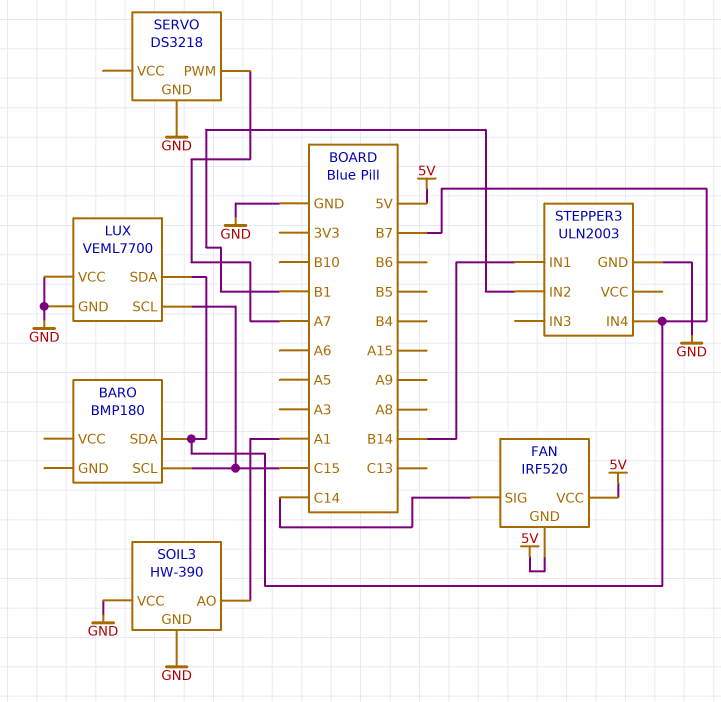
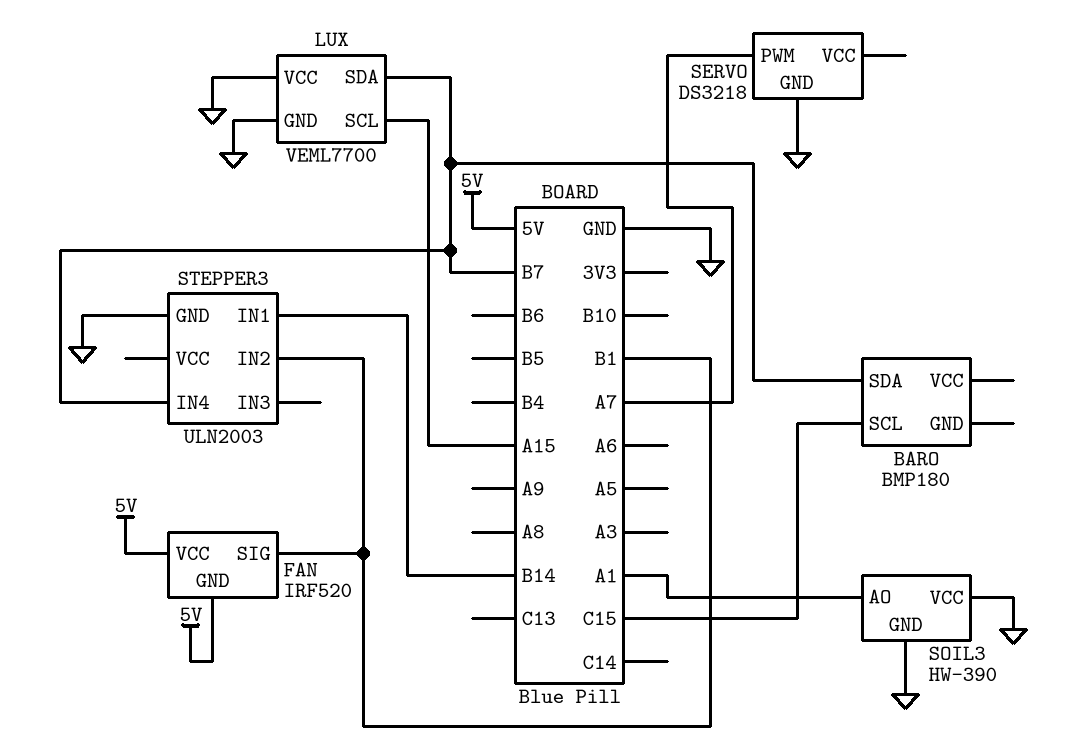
FAN pin SIG: C14 -> B1
LUX pin SCL: C15 -> A15

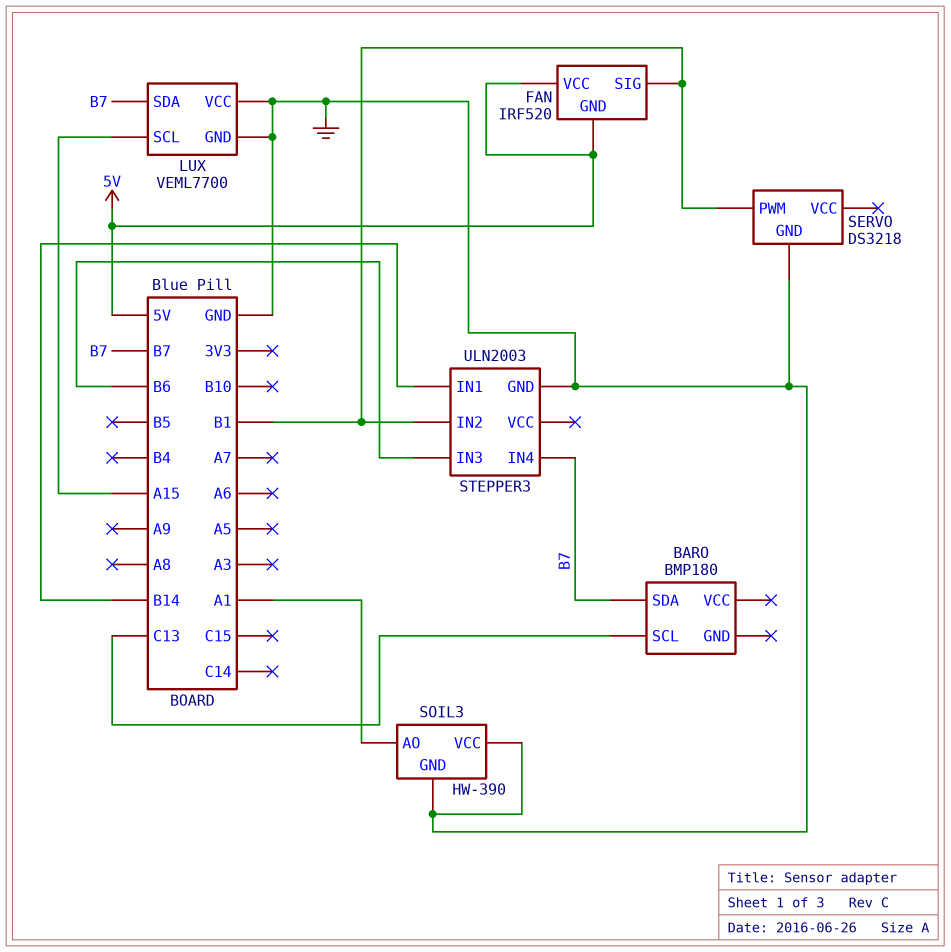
BARO pin SCL: C15 -> C13
SERVO pin PWM: A7 -> B1
STEPPER3 pin IN3: none -> B6

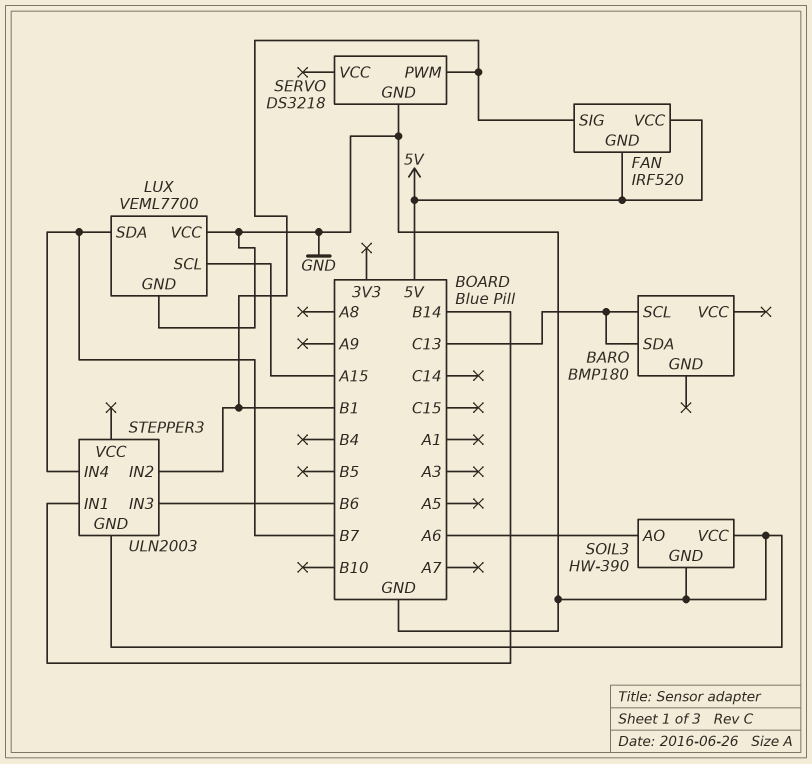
BARO pin SDA: B7 -> C13
SOIL3 pin AO: A1 -> A6

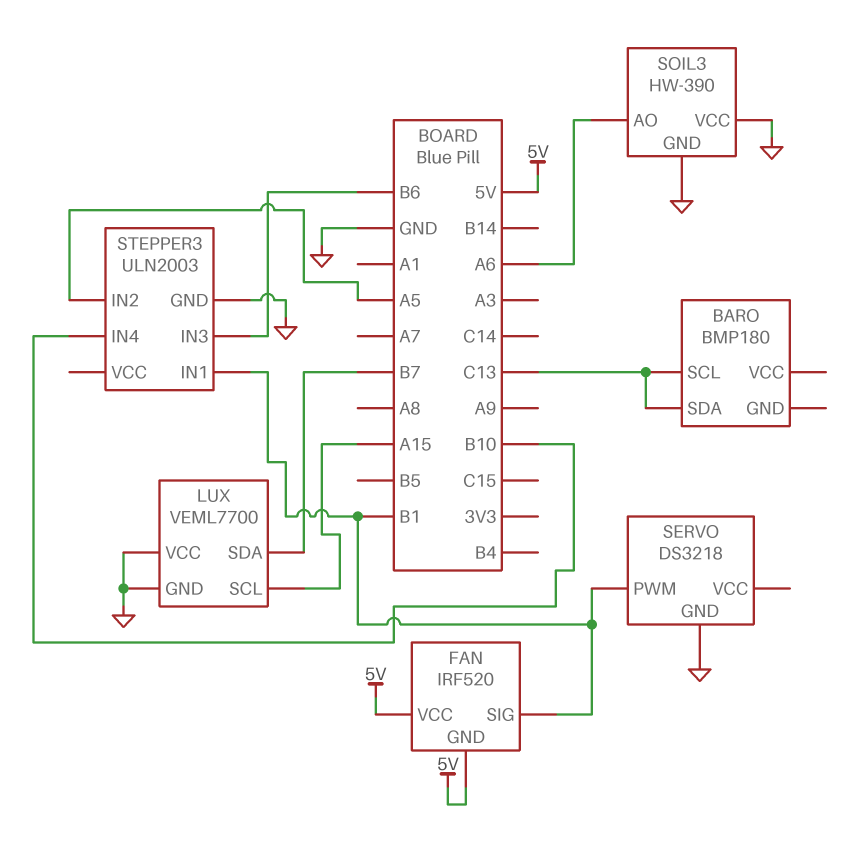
STEPPER3 pin IN1: B14 -> B1
STEPPER3 pin IN2: B1 -> A5
STEPPER3 pin IN4: B7 -> B10

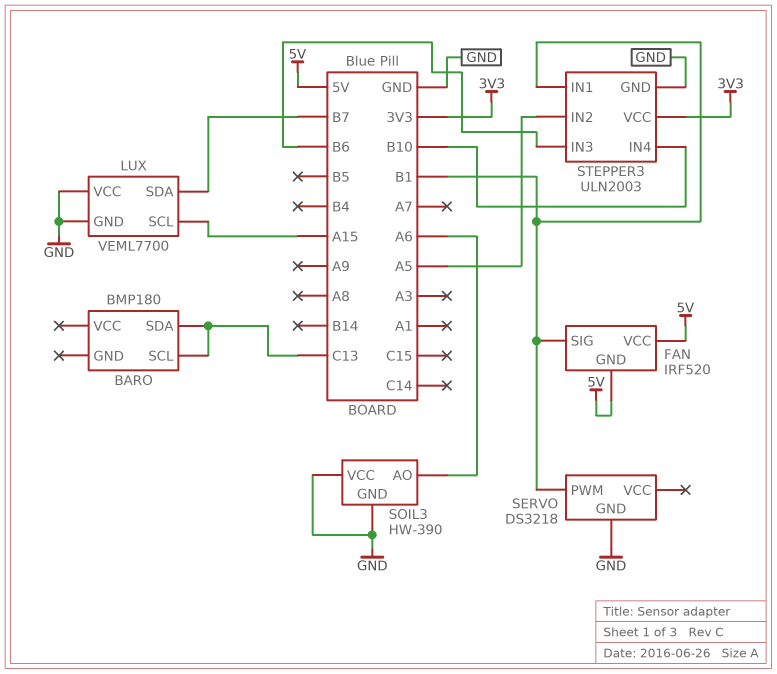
STEPPER3 pin VCC: none -> 3V3

